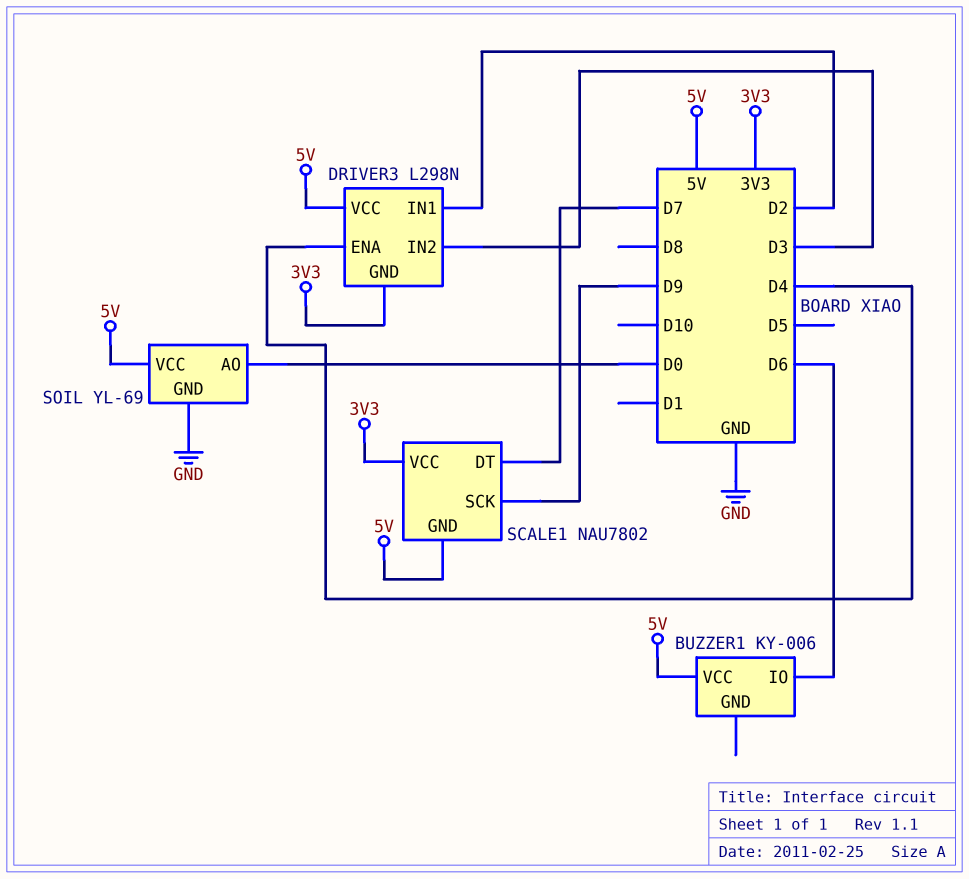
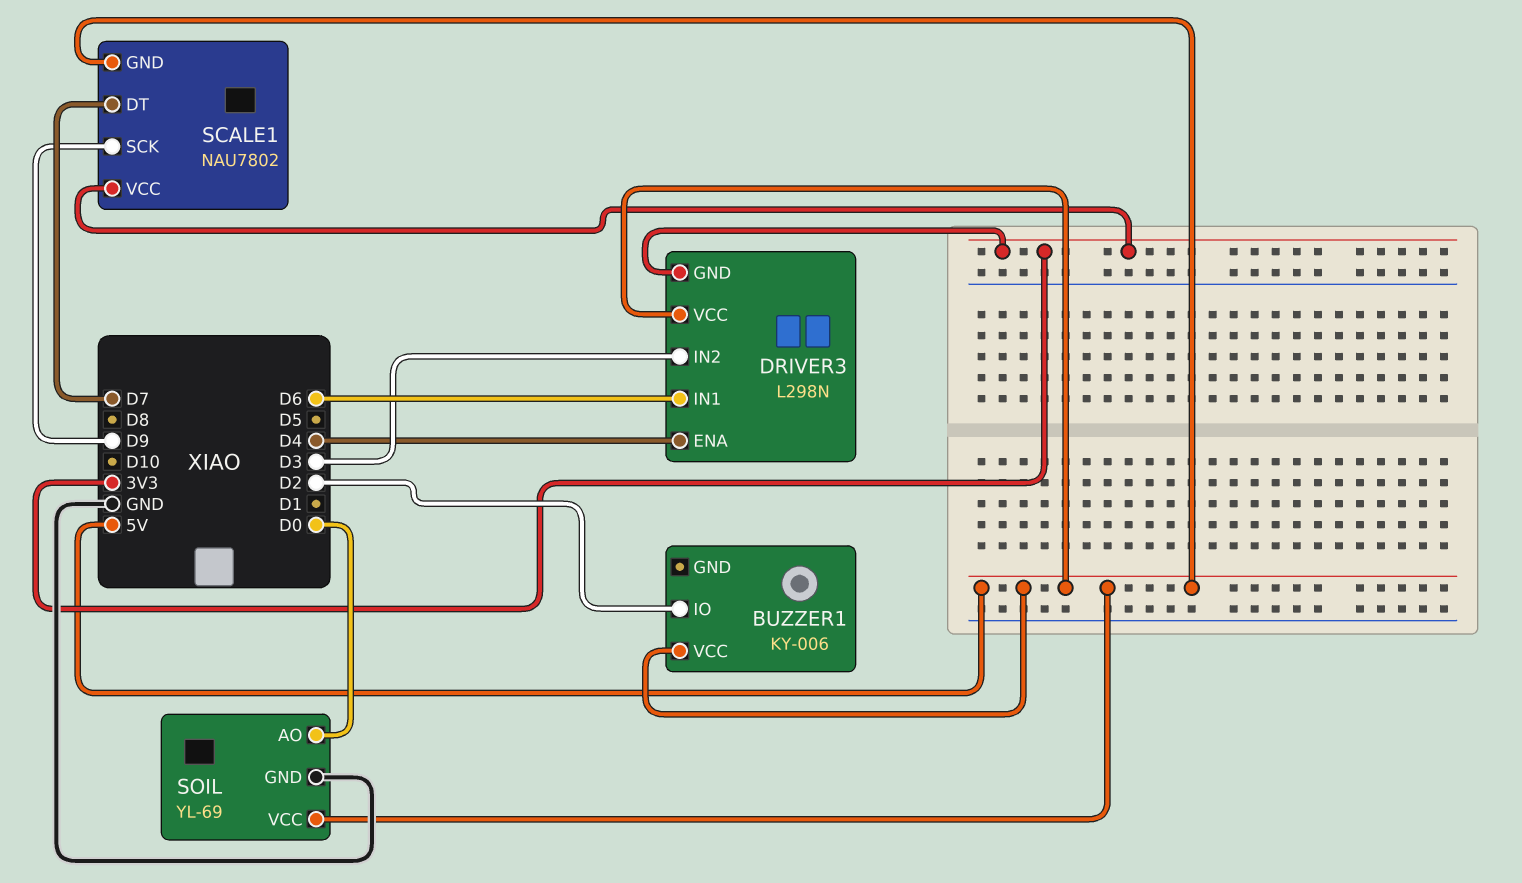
BUZZER1 pin IO: D6 -> D2
DRIVER3 pin IN1: D2 -> D6

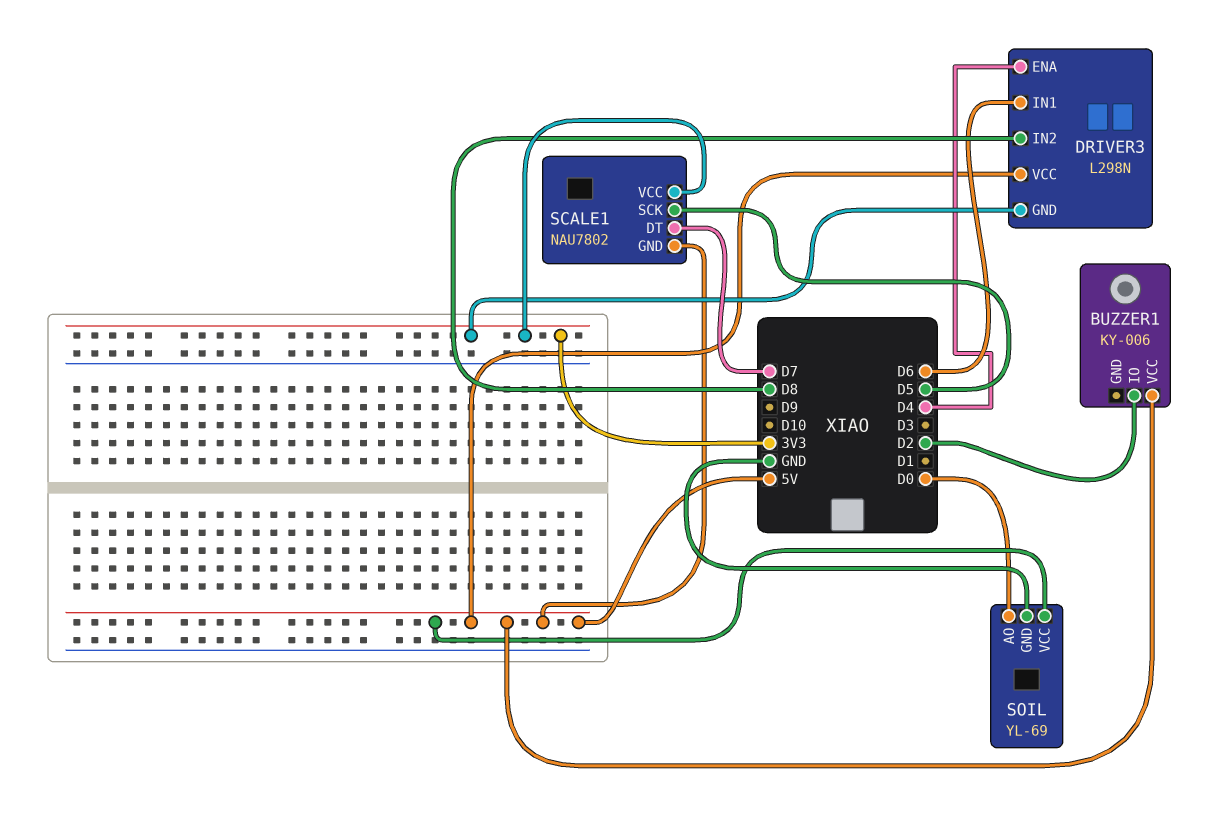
DRIVER3 pin IN2: D3 -> D8
SCALE1 pin SCK: D9 -> D5

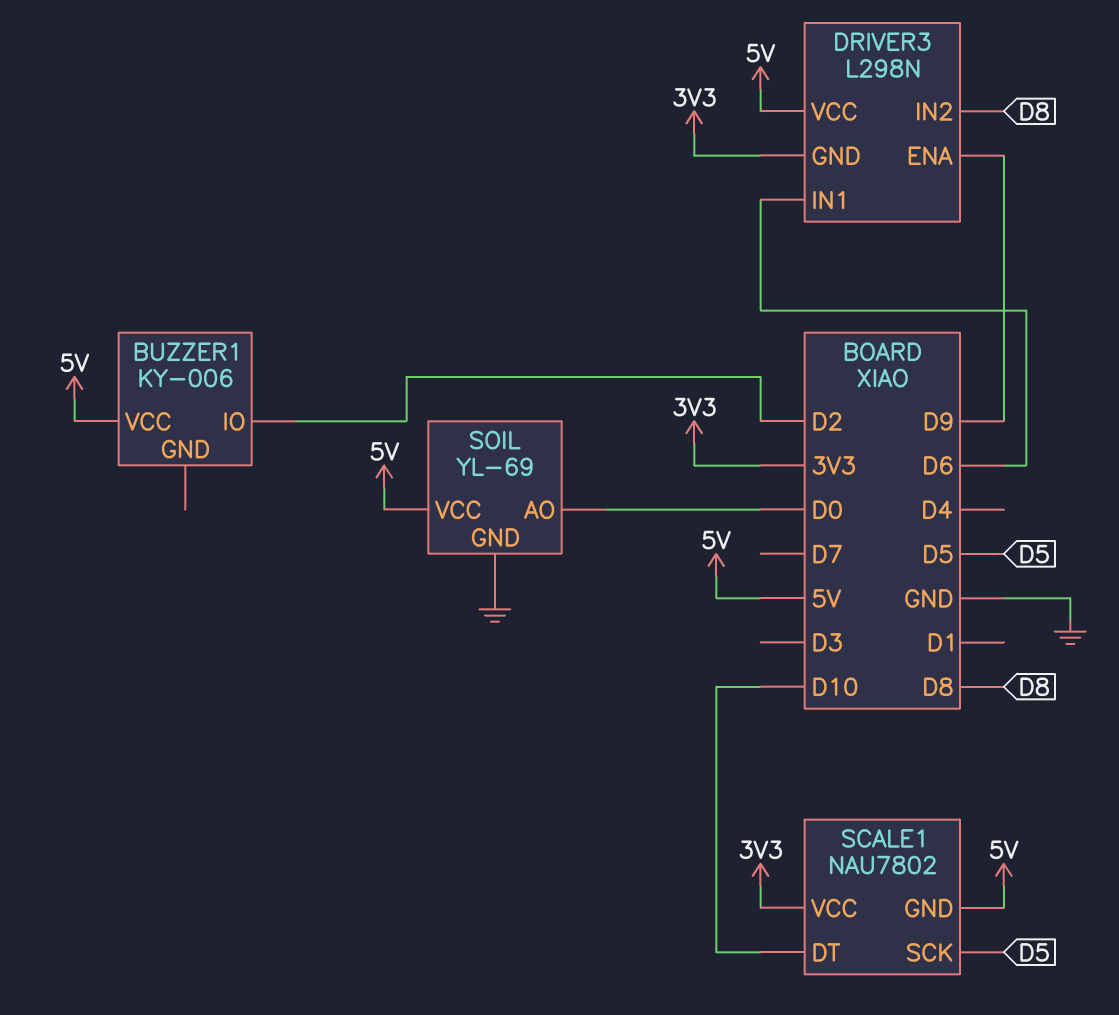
DRIVER3 pin ENA: D4 -> D9
SCALE1 pin DT: D7 -> D10

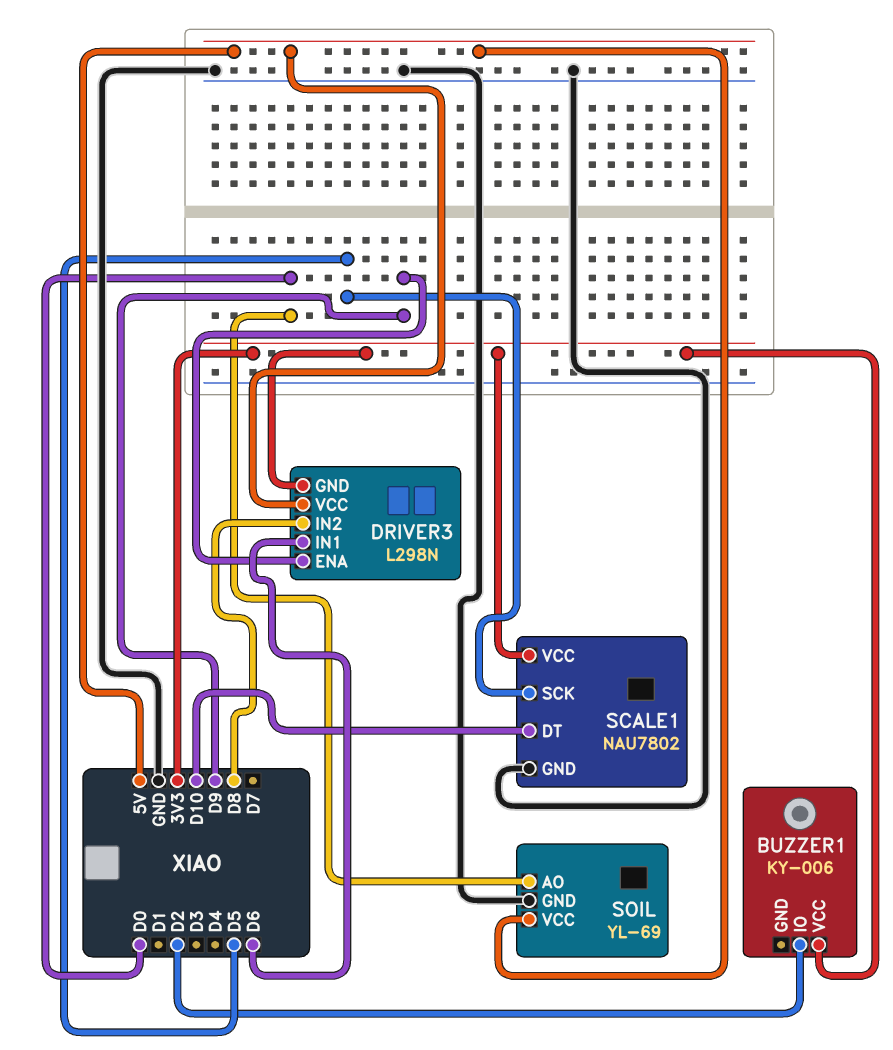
BUZZER1 pin VCC: 5V -> 3V3
SCALE1 pin GND: 5V -> GND

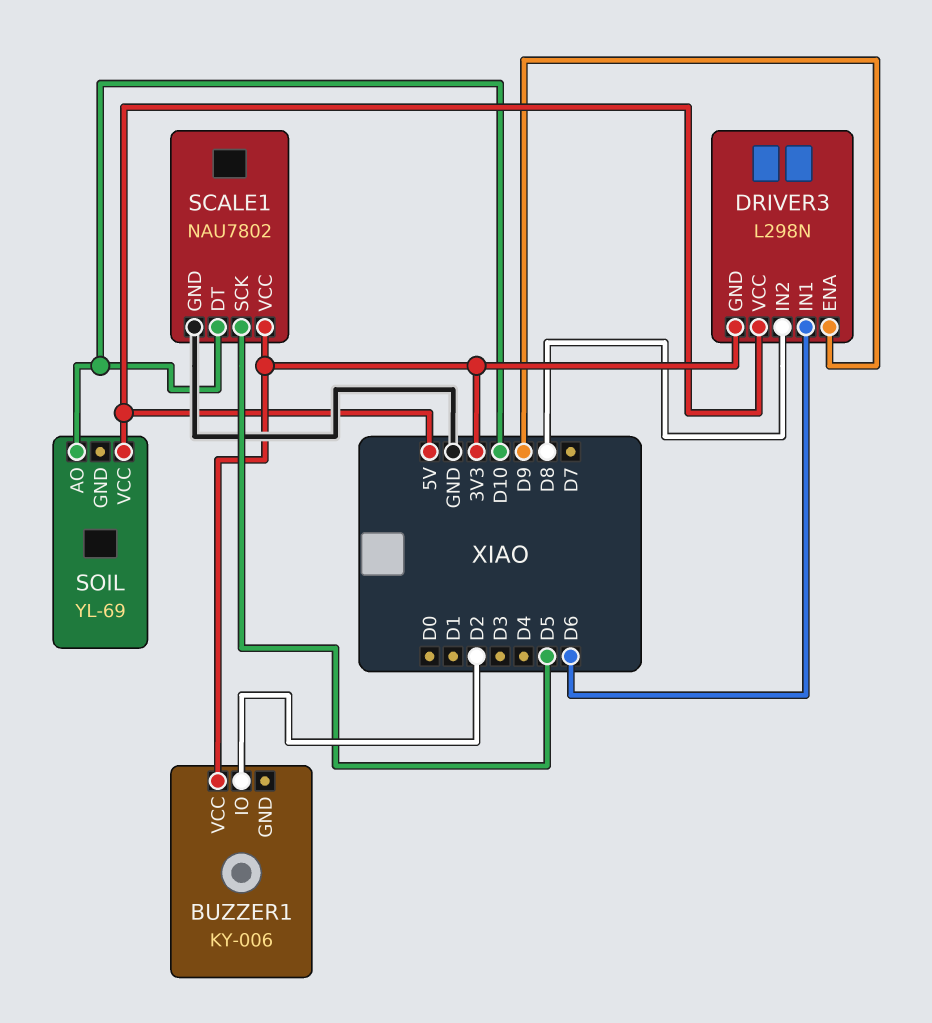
SOIL pin AO: D0 -> D10
SOIL pin GND: GND -> none

